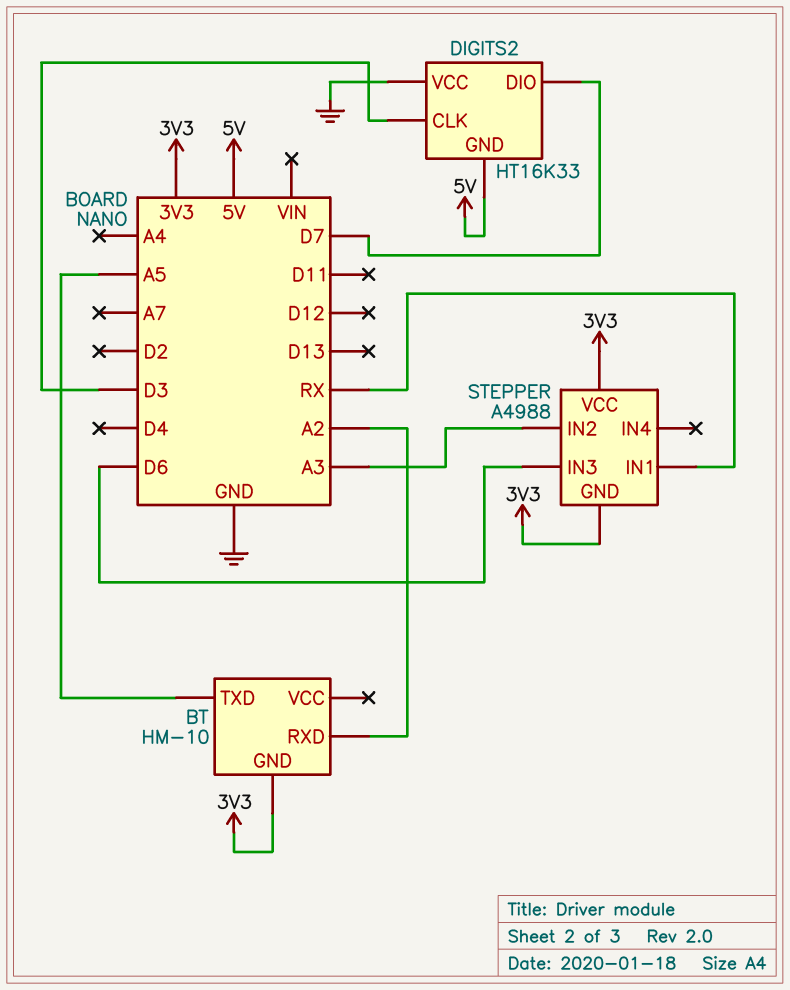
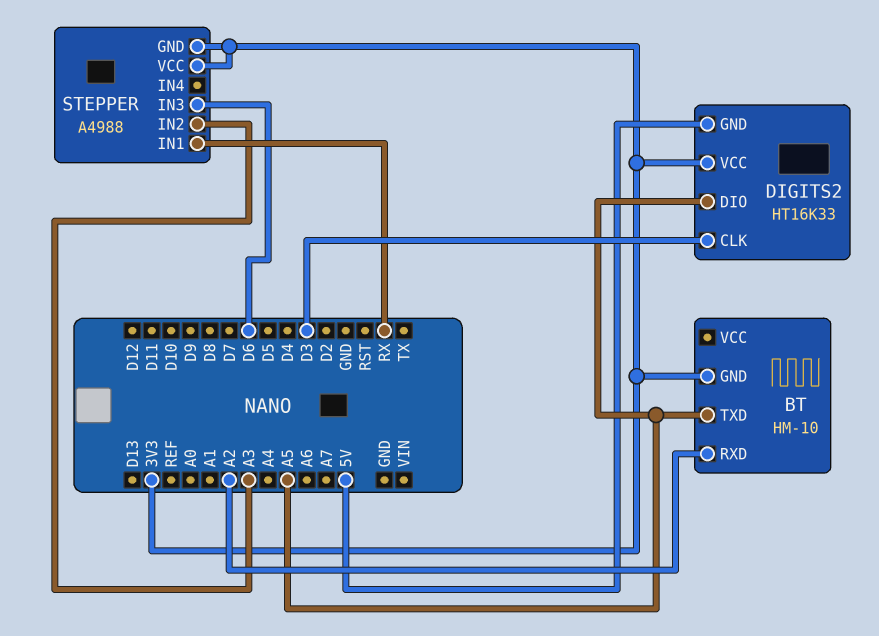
DIGITS2 pin DIO: D7 -> A5
DIGITS2 pin VCC: GND -> 3V3

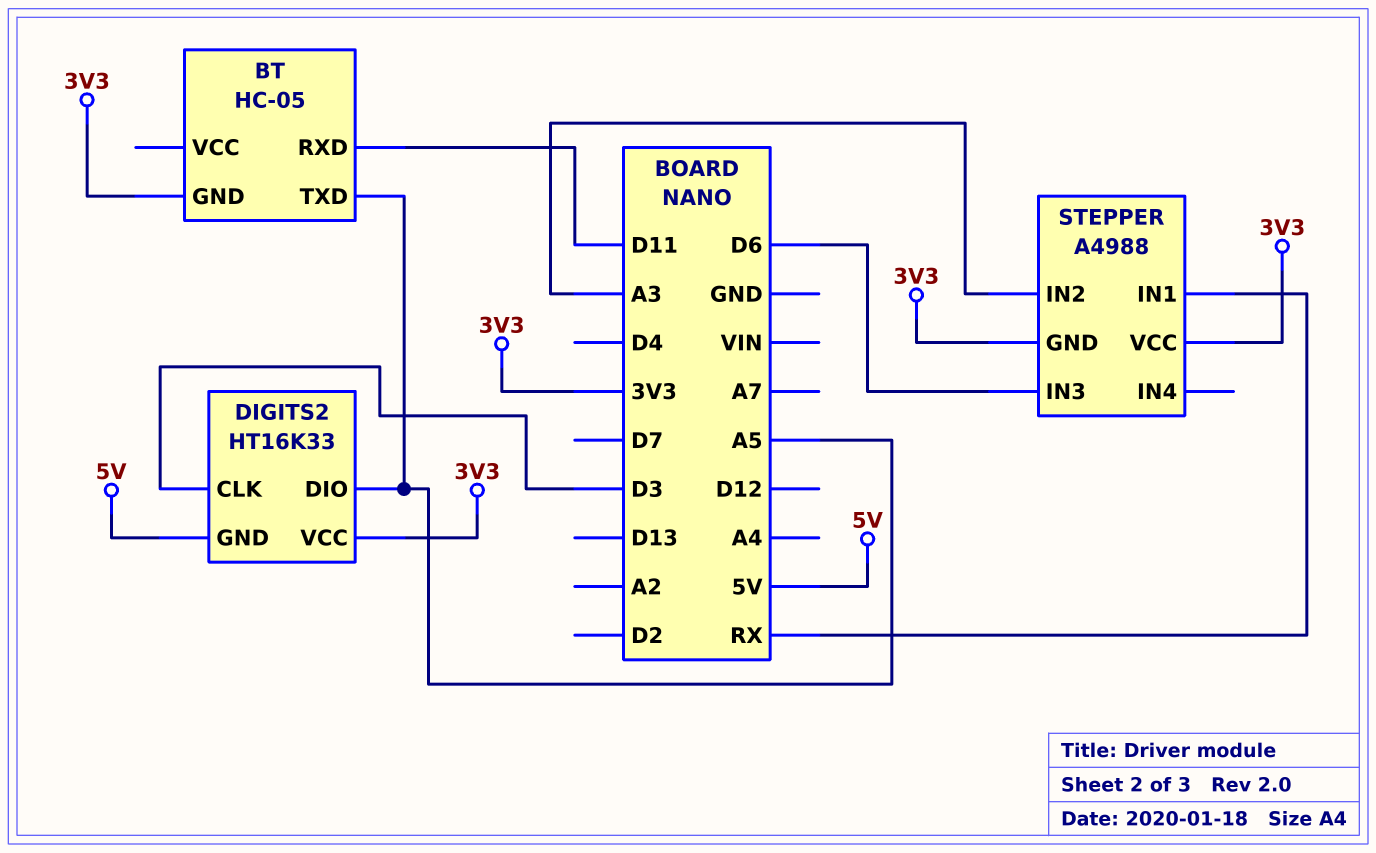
BT: HM-10 -> HC-05
BT pin RXD: A2 -> D11

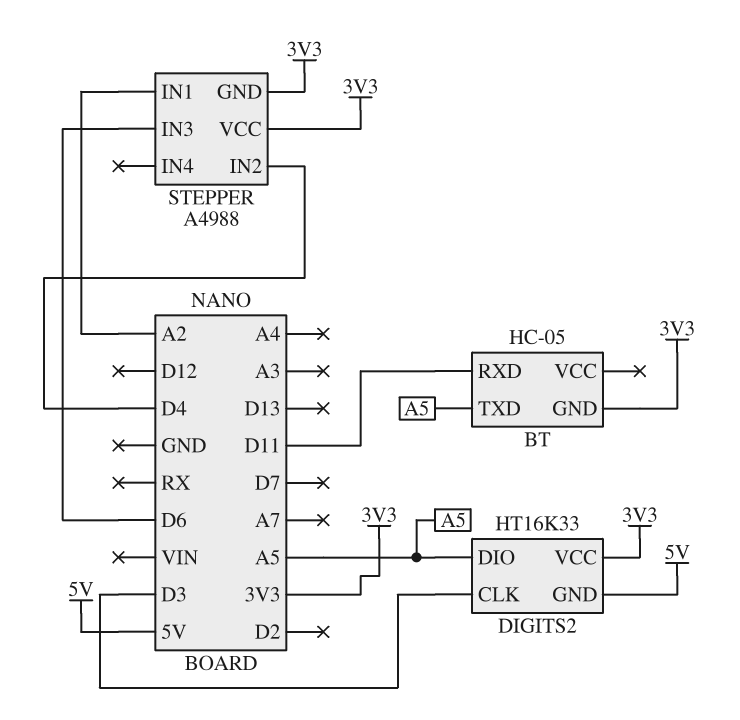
STEPPER pin IN1: RX -> A2
STEPPER pin IN2: A3 -> D4

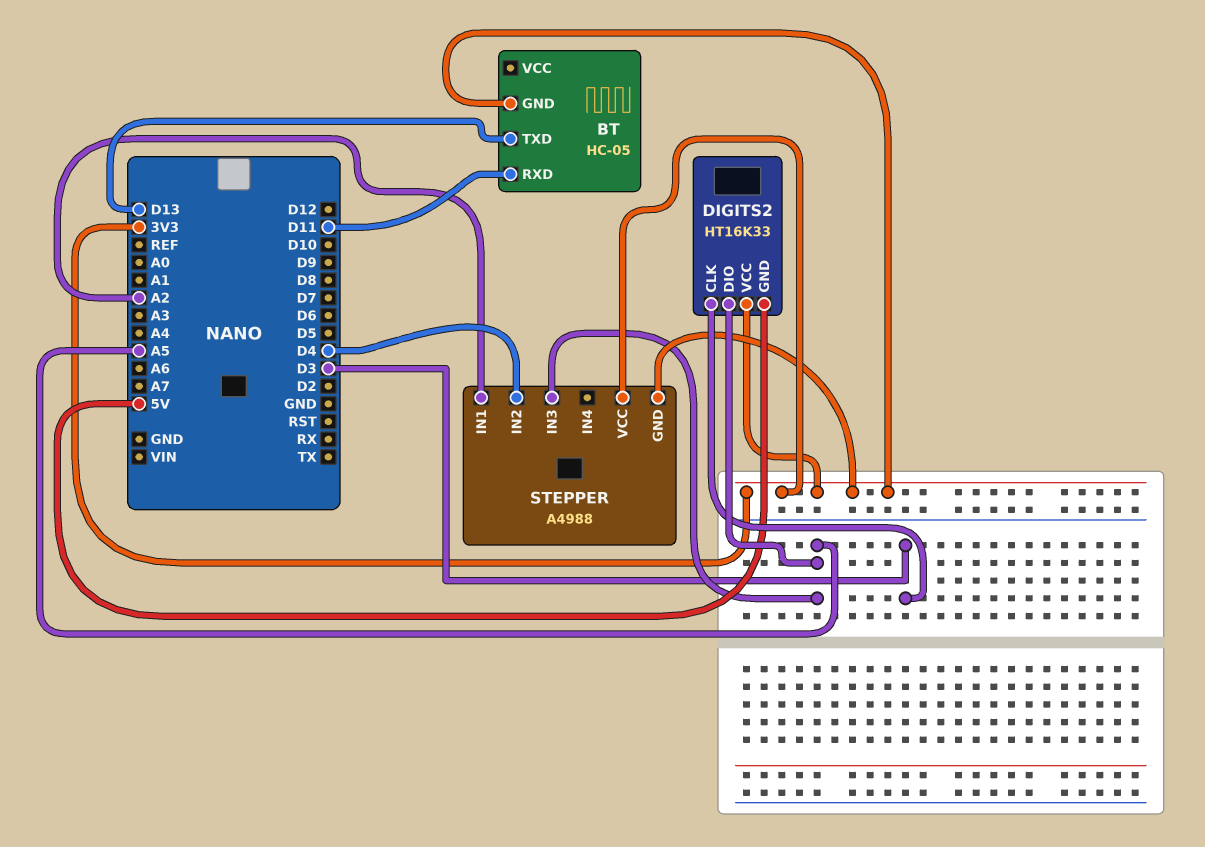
BT pin TXD: A5 -> D13
STEPPER pin IN3: D6 -> A5

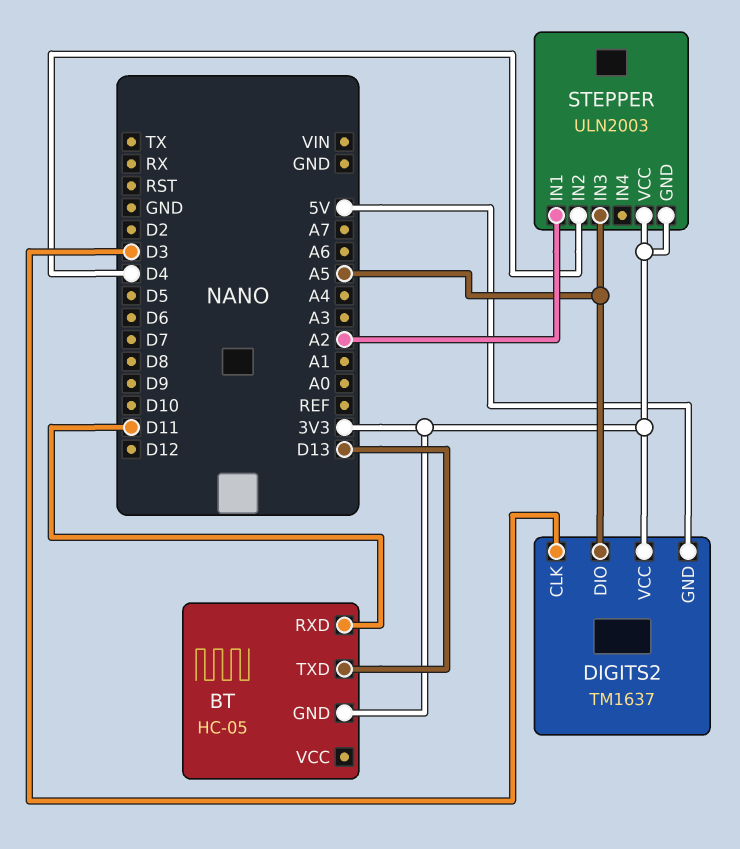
DIGITS2: HT16K33 -> TM1637
STEPPER: A4988 -> ULN2003

